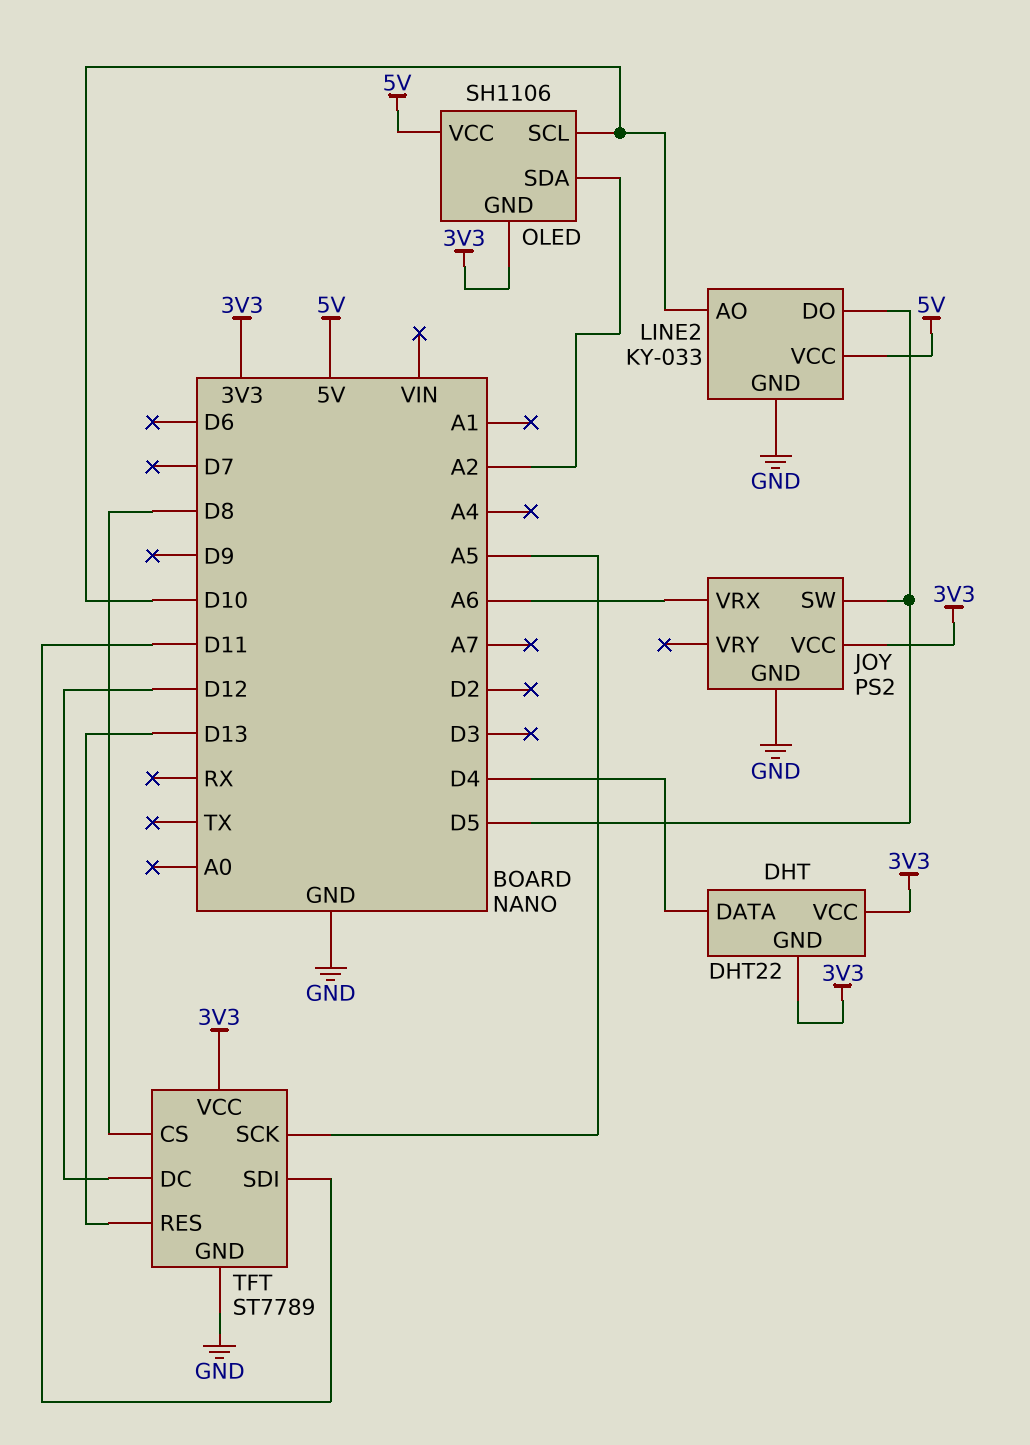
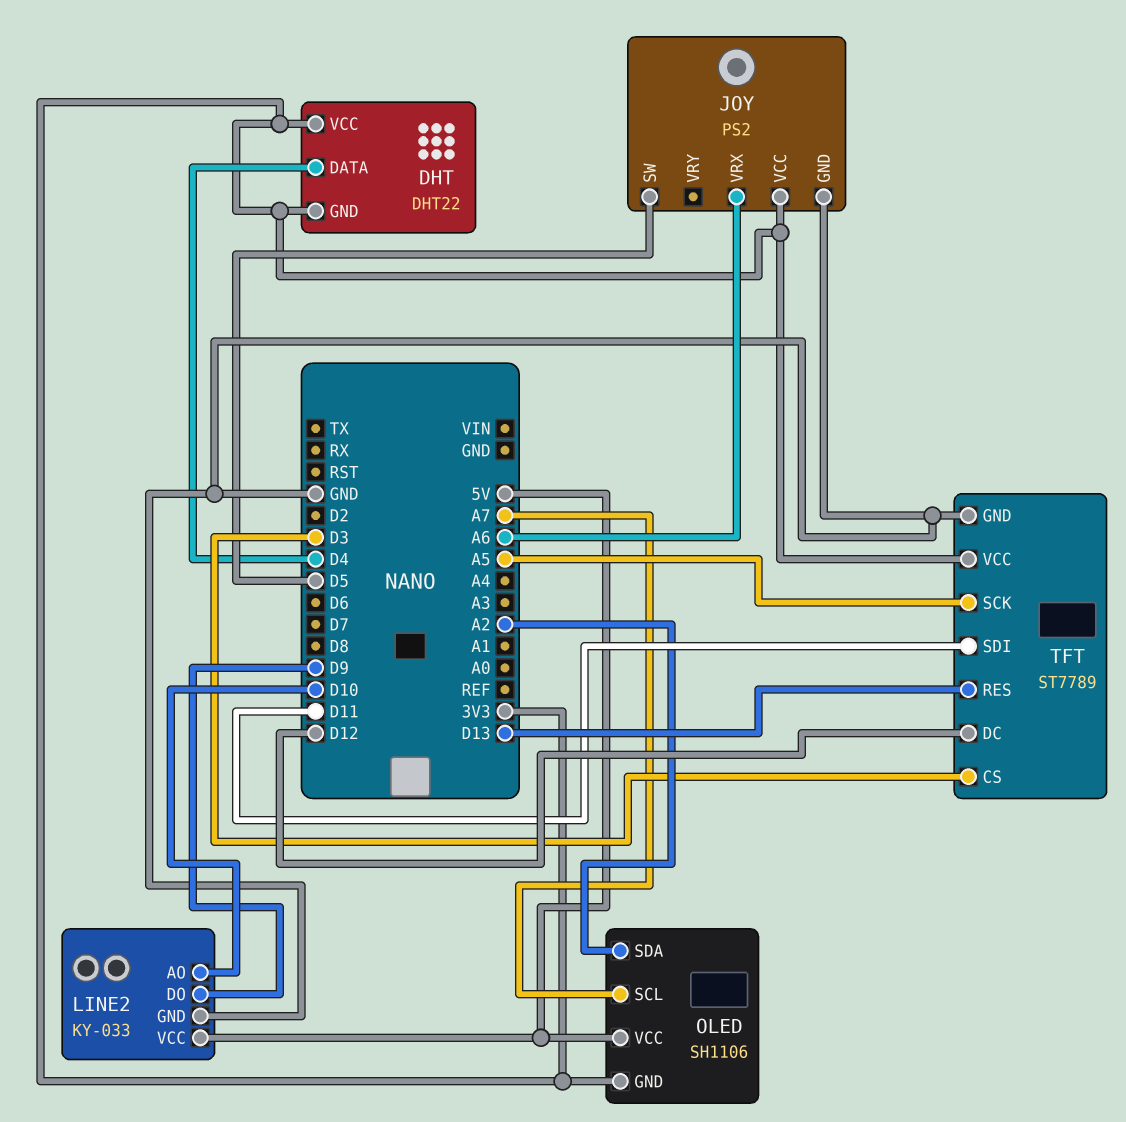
LINE2 pin DO: D5 -> D9
OLED pin SCL: D10 -> A7
TFT pin CS: D8 -> D3

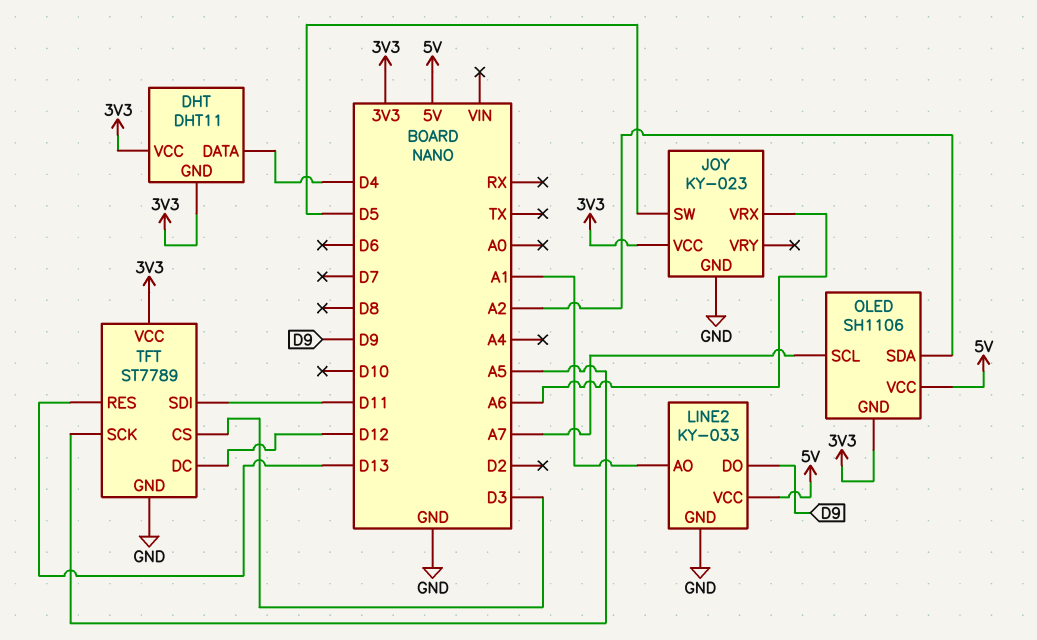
DHT: DHT22 -> DHT11
JOY: PS2 -> KY-023
LINE2 pin AO: D10 -> A1

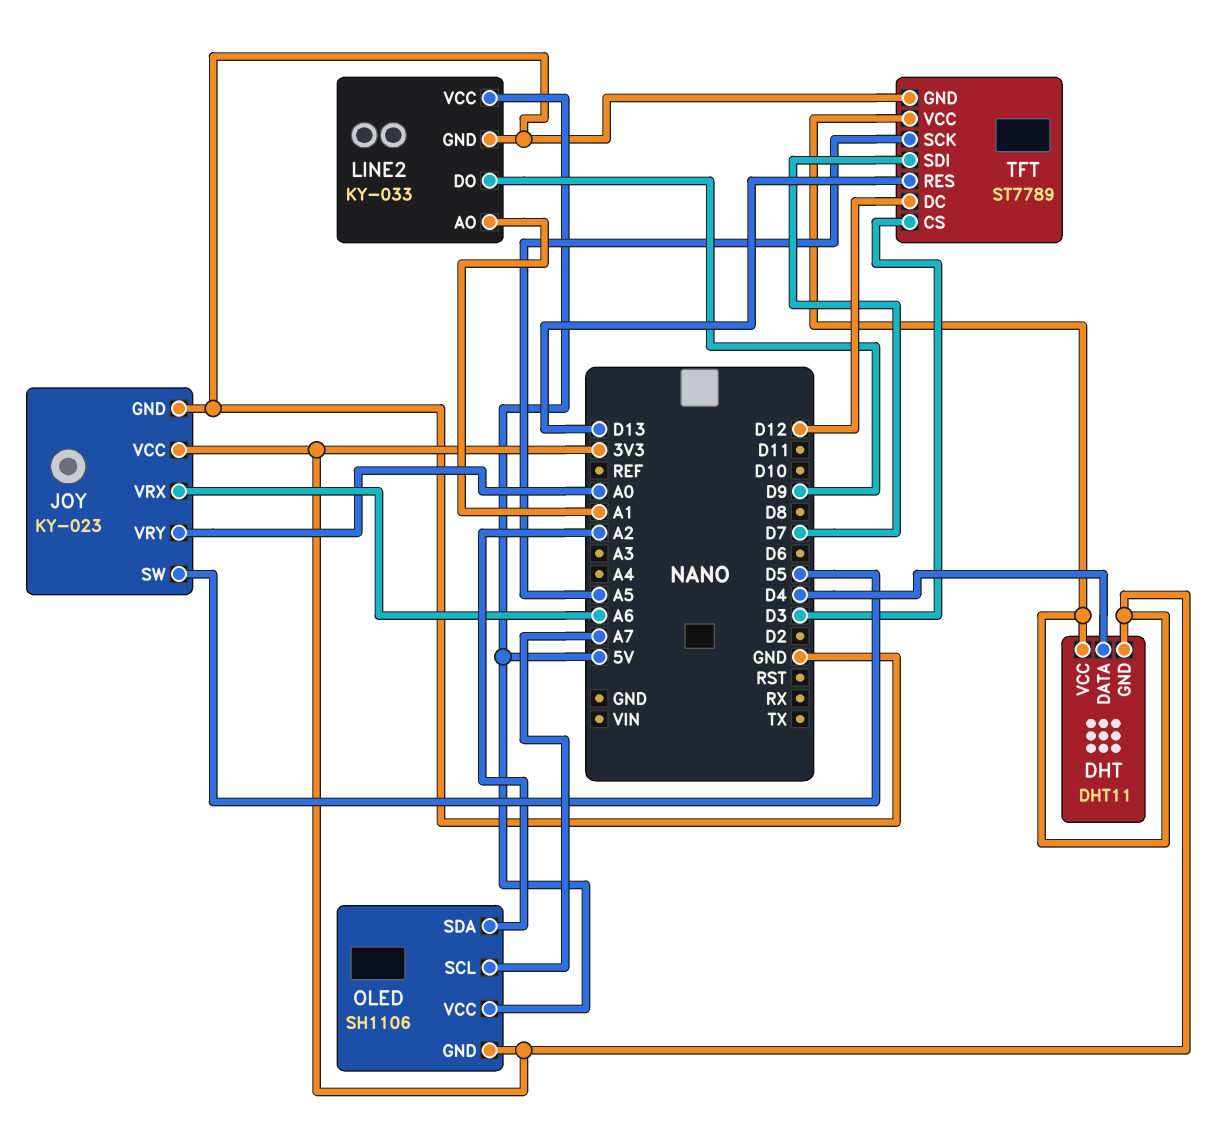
JOY pin VRY: none -> A0
TFT pin SDI: D11 -> D7

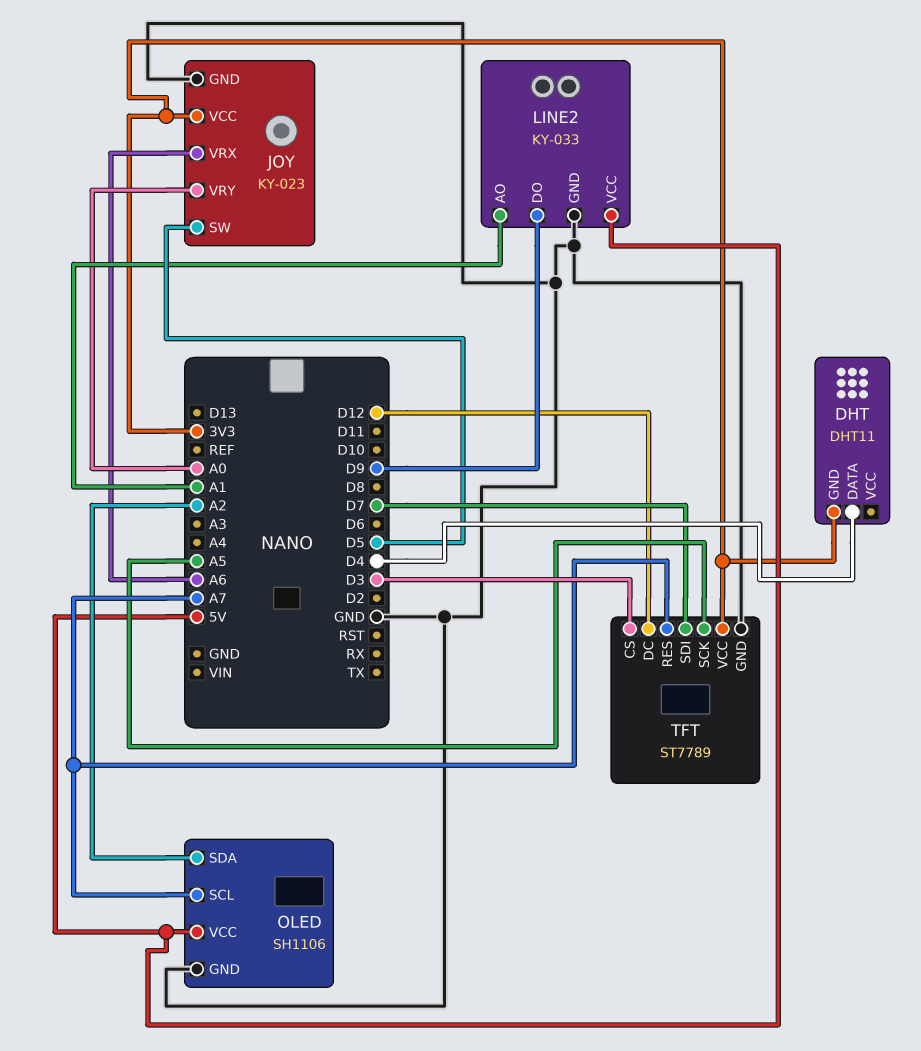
DHT pin VCC: 3V3 -> none
OLED pin GND: 3V3 -> GND
TFT pin RES: D13 -> A7

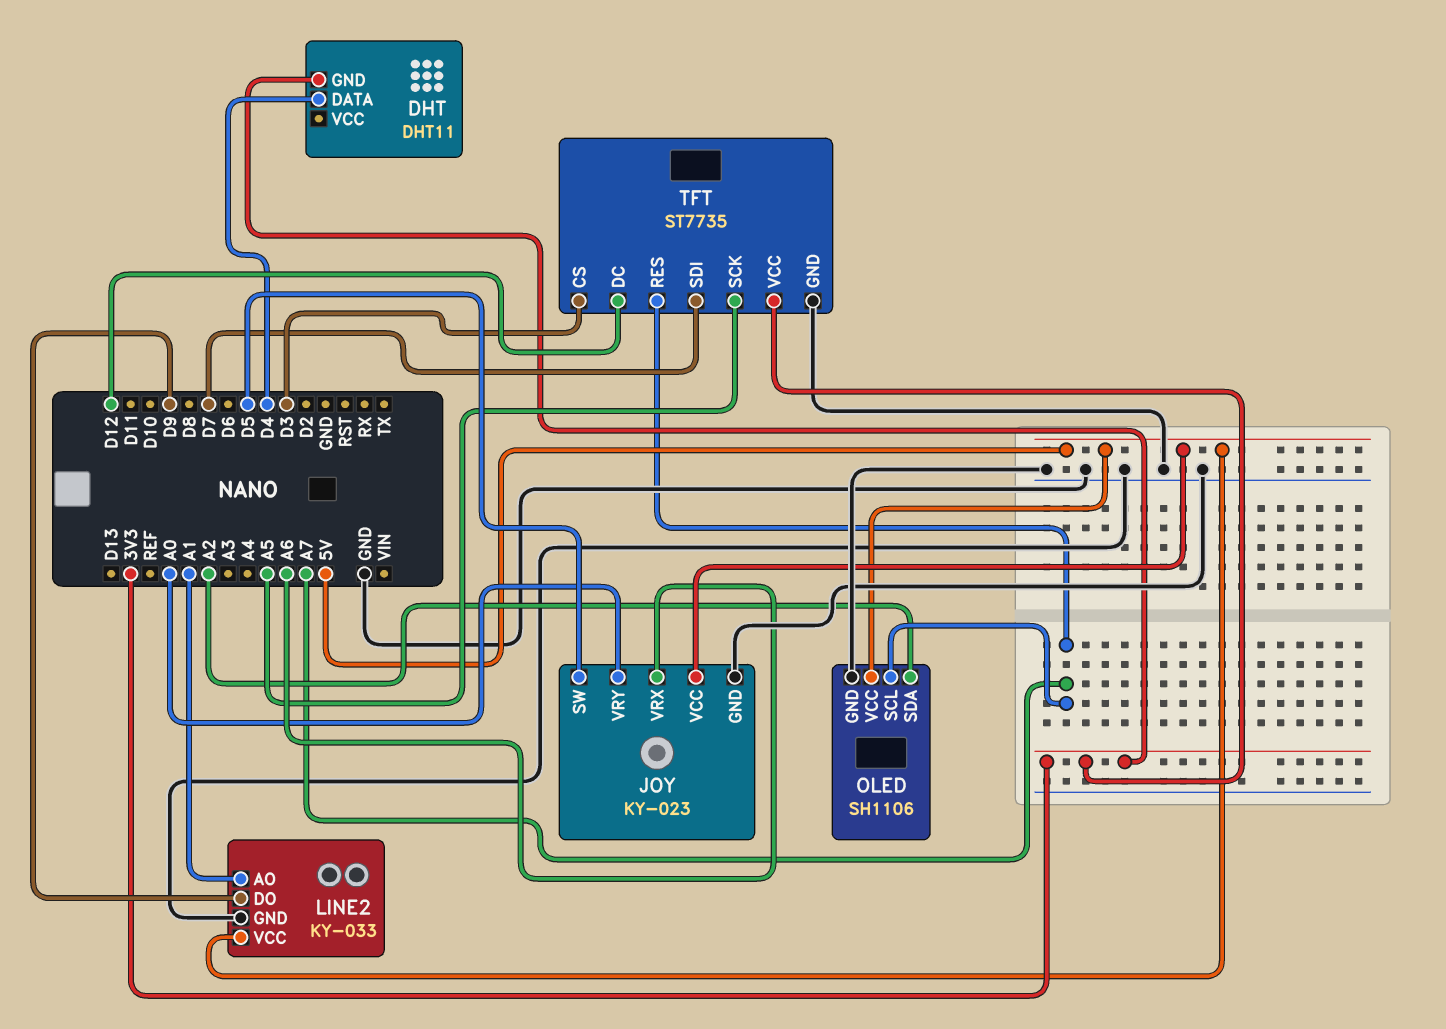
JOY pin VCC: 3V3 -> 5V
TFT: ST7789 -> ST7735

